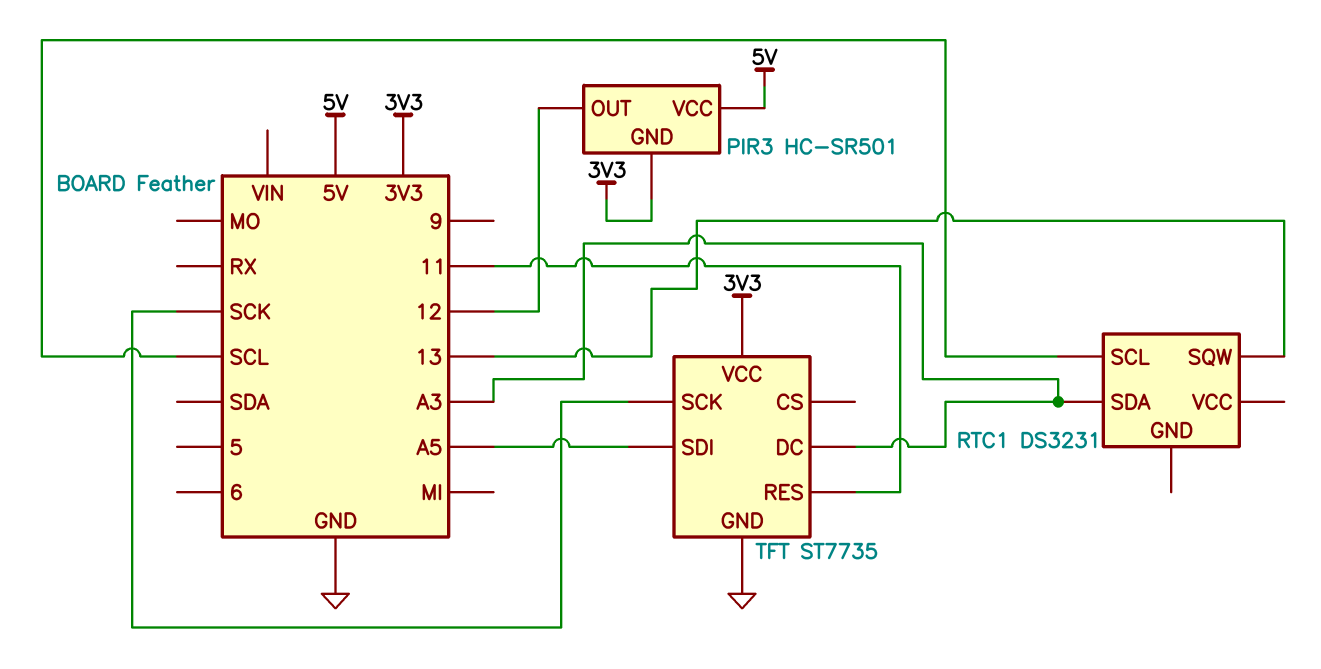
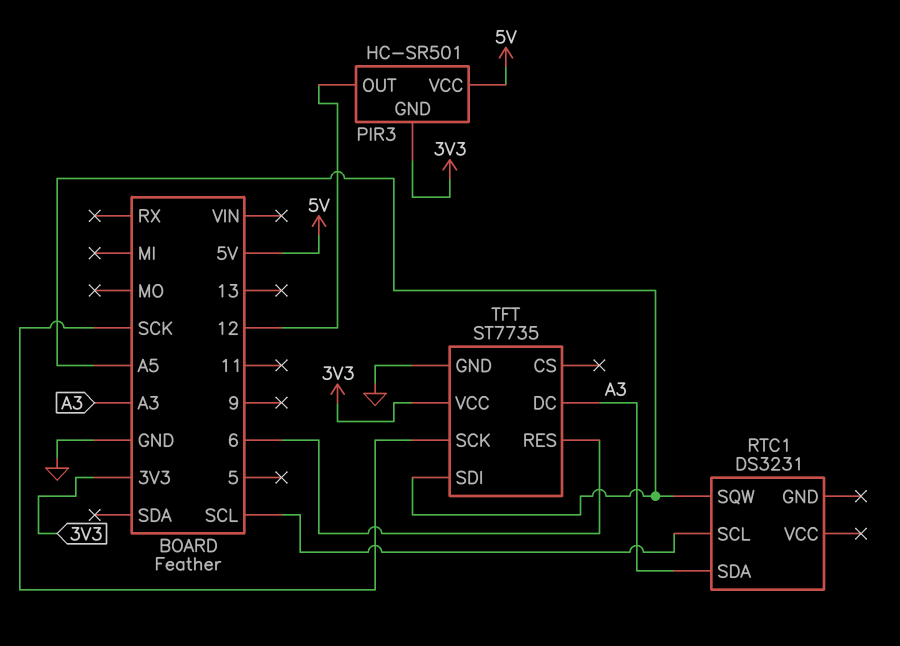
RTC1 pin SQW: 13 -> A5
TFT pin RES: 11 -> 6

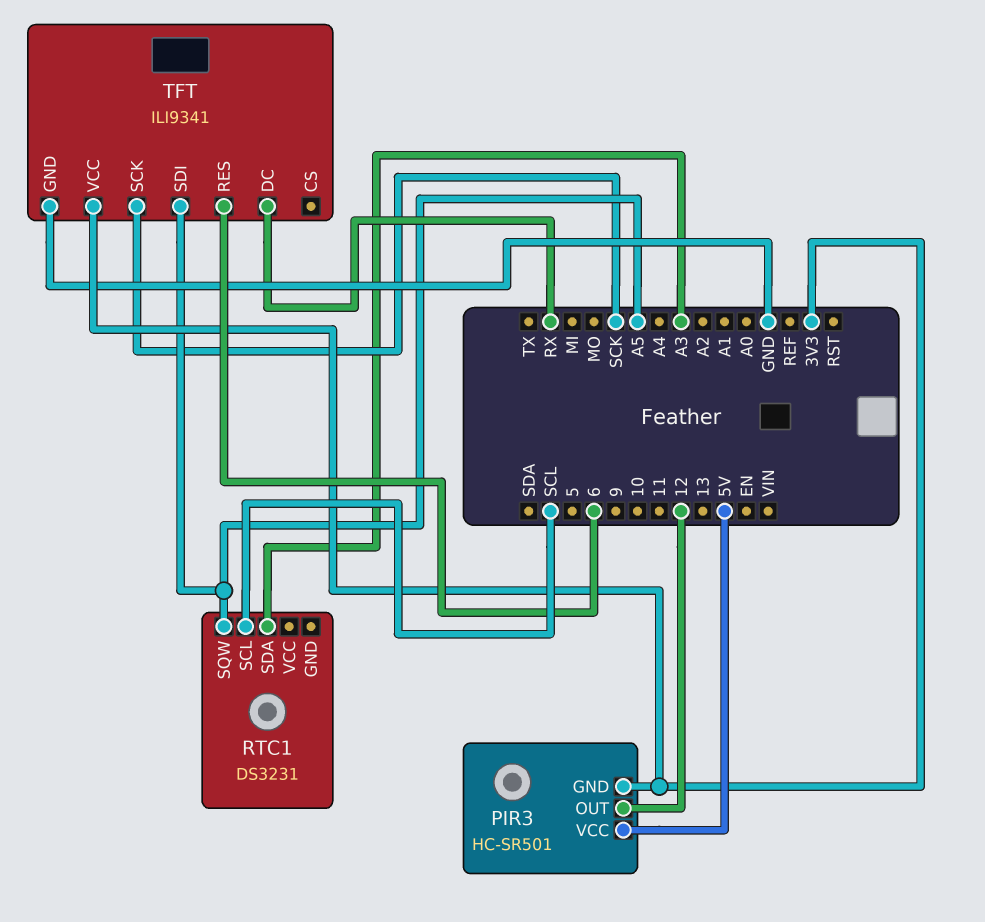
TFT: ST7735 -> ILI9341
TFT pin DC: A3 -> RX

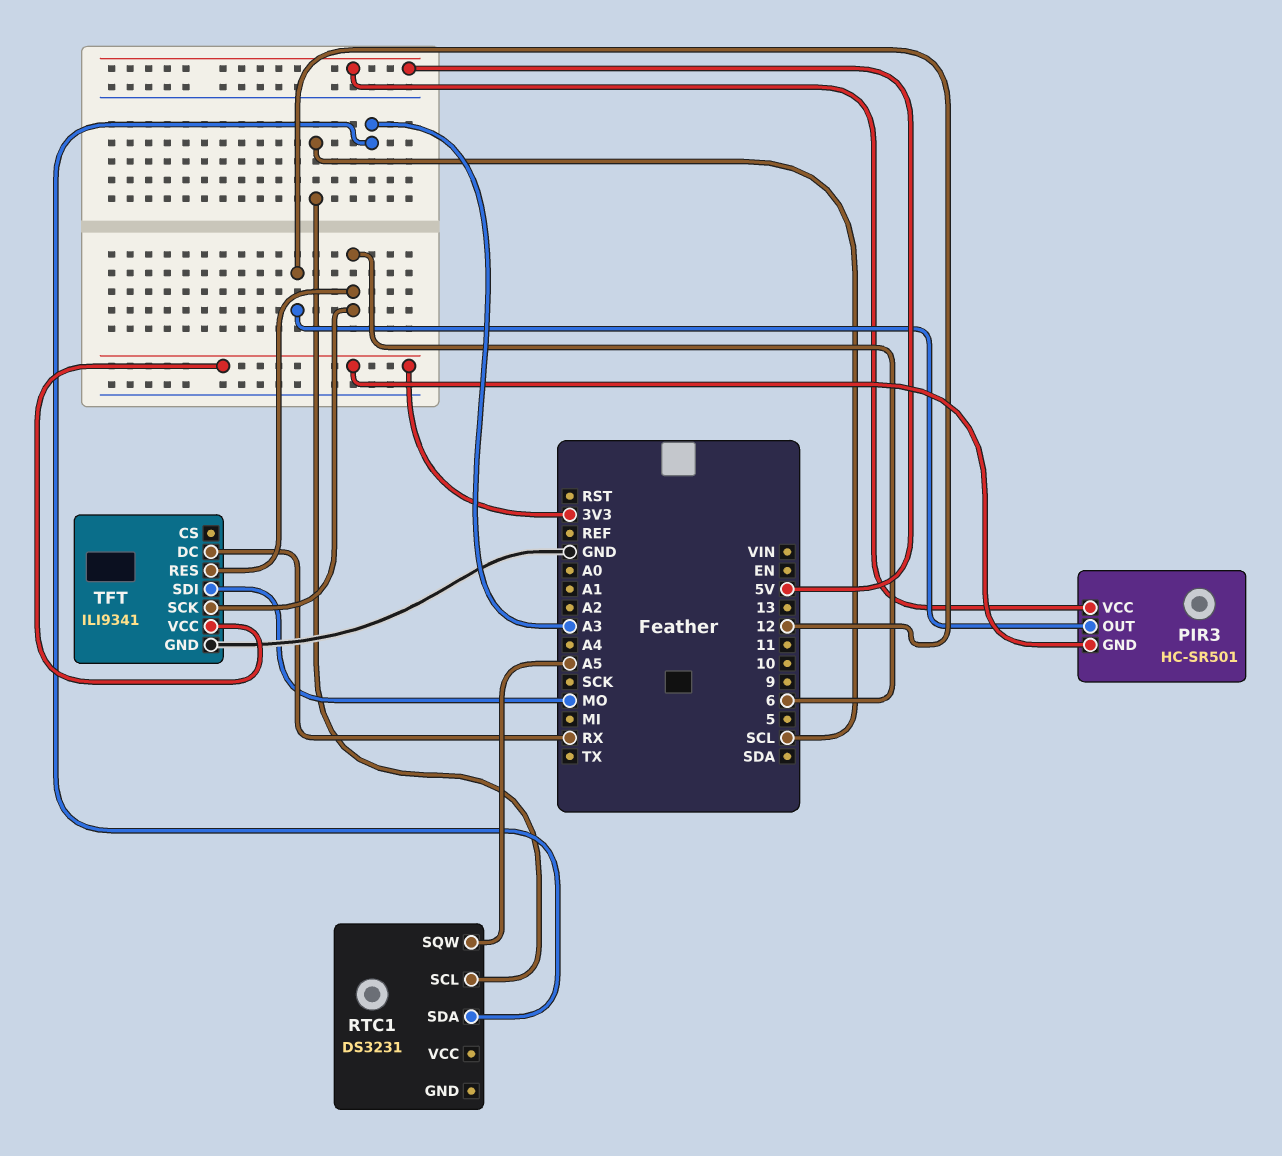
TFT pin SCK: SCK -> 6
TFT pin SDI: A5 -> MO

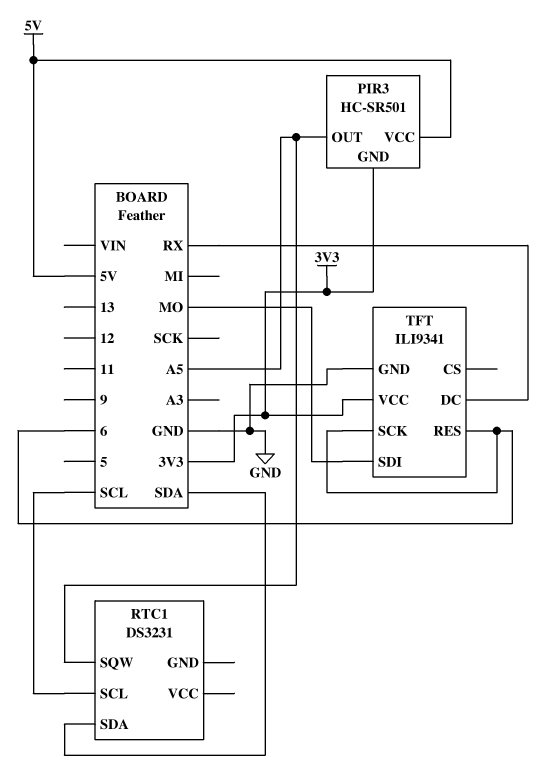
PIR3 pin OUT: 12 -> A5
RTC1 pin SDA: A3 -> SDA

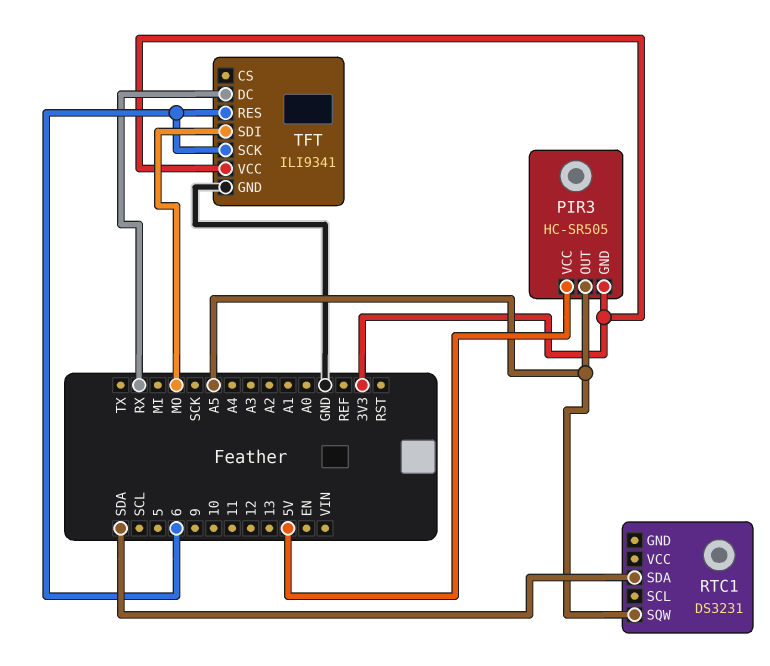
PIR3: HC-SR501 -> HC-SR505
RTC1 pin SCL: SCL -> none

